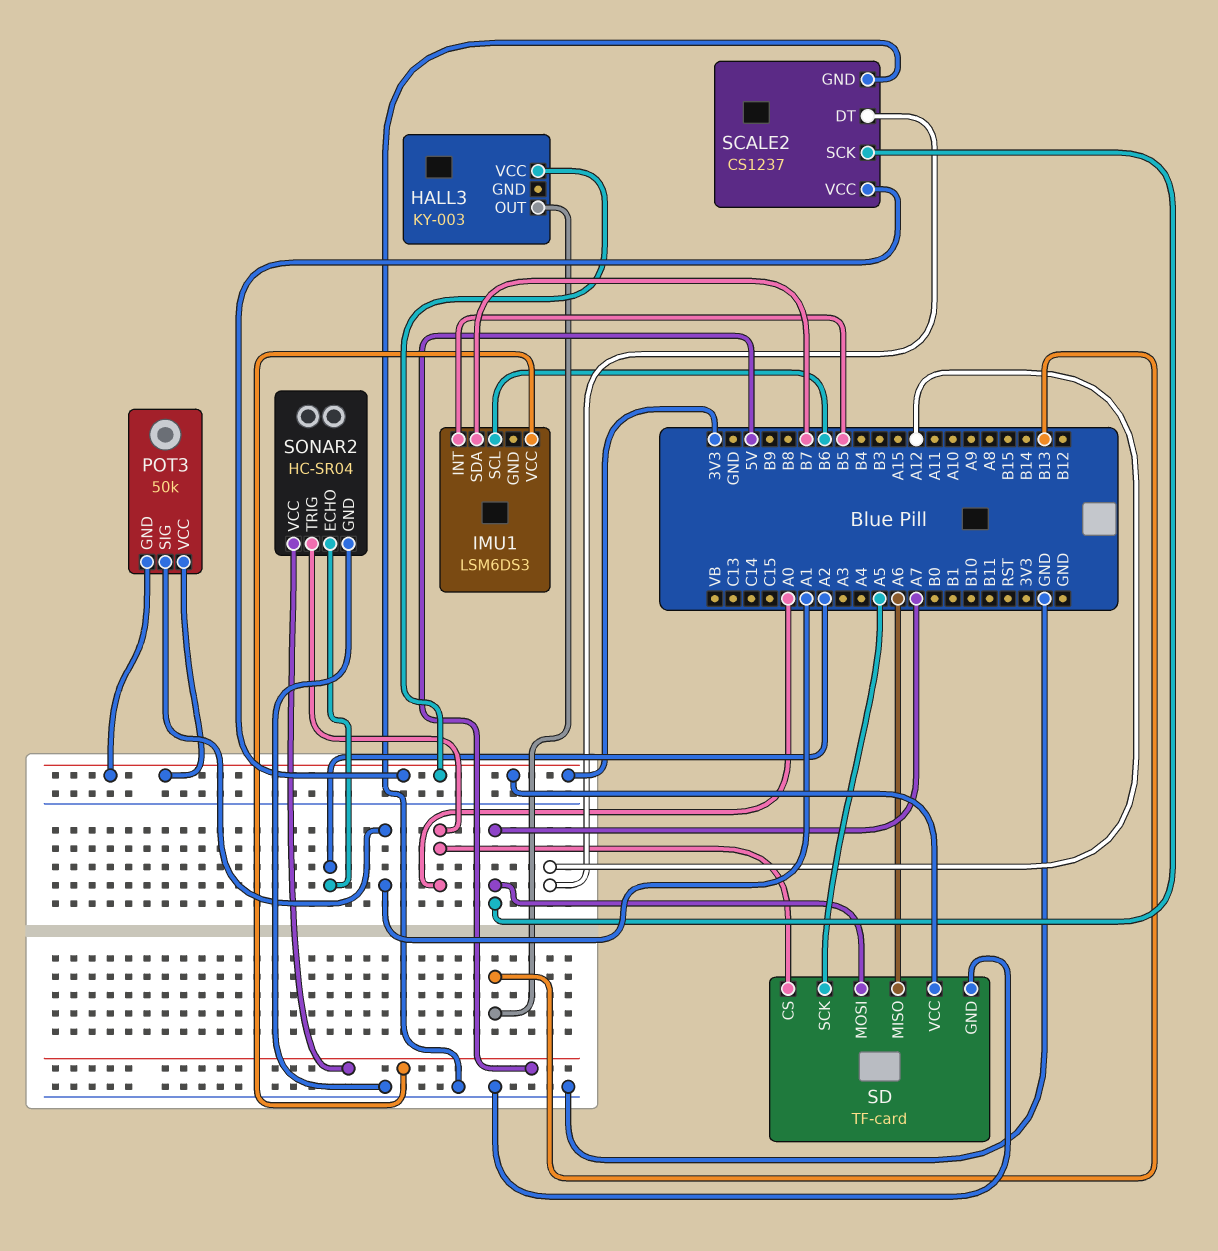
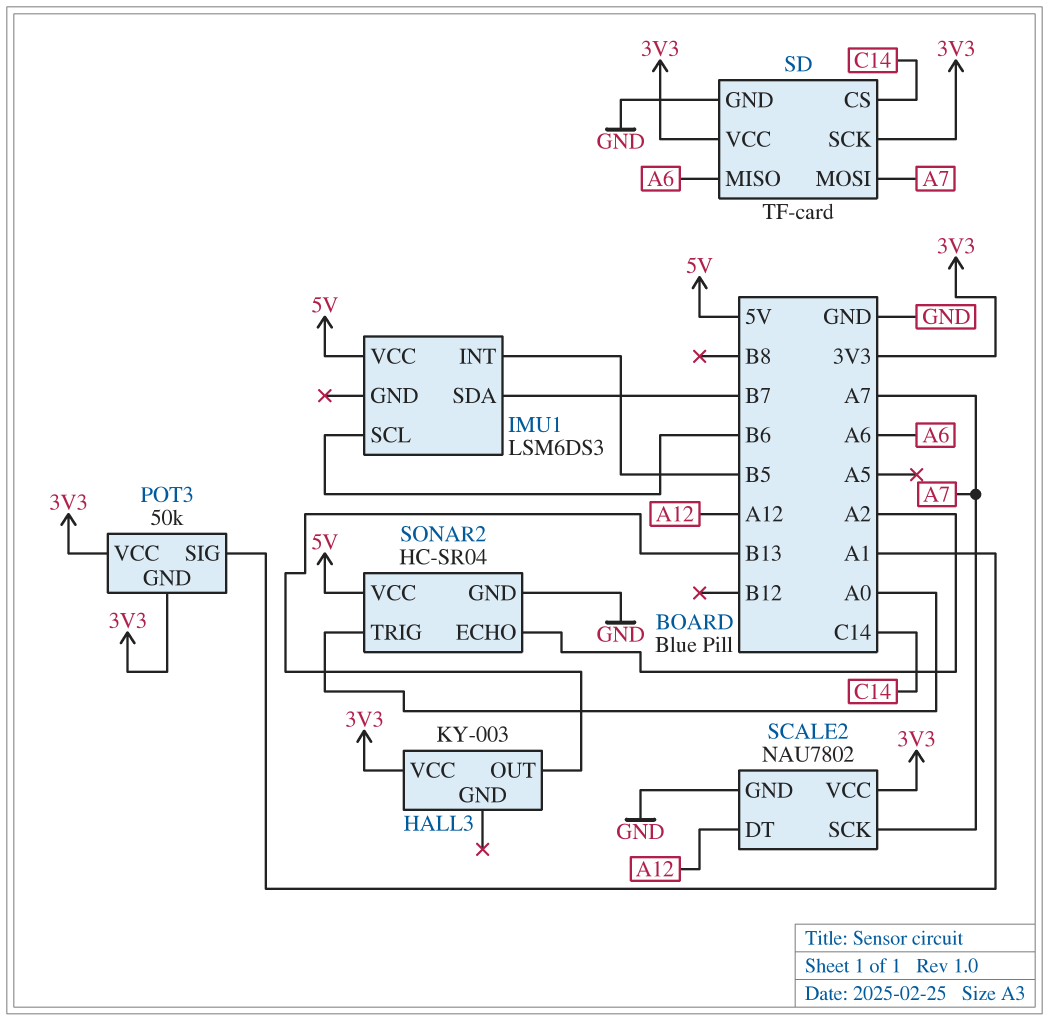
SCALE2: CS1237 -> NAU7802
SD pin CS: A0 -> C14
SD pin SCK: A5 -> 3V3

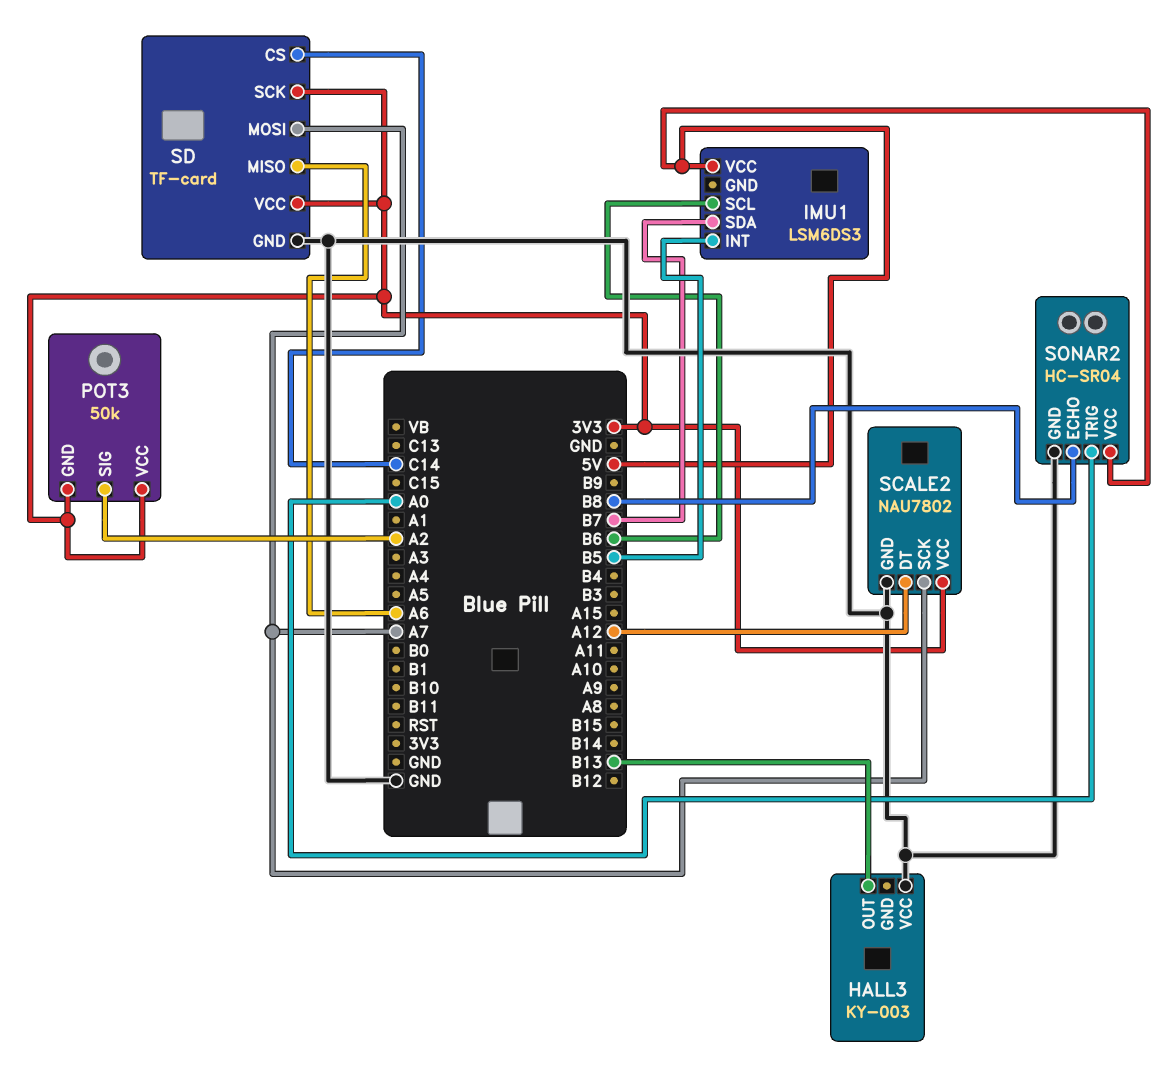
HALL3 pin VCC: 3V3 -> GND
POT3 pin SIG: A1 -> A2
SONAR2 pin ECHO: A2 -> B8

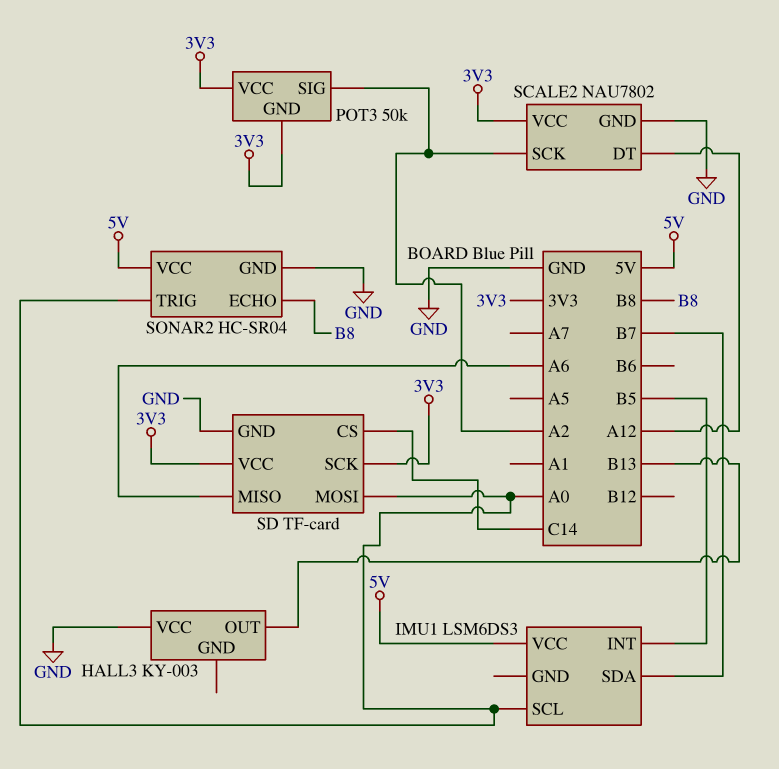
IMU1 pin SCL: B6 -> A0
SCALE2 pin SCK: A7 -> A2
SD pin MOSI: A7 -> A0

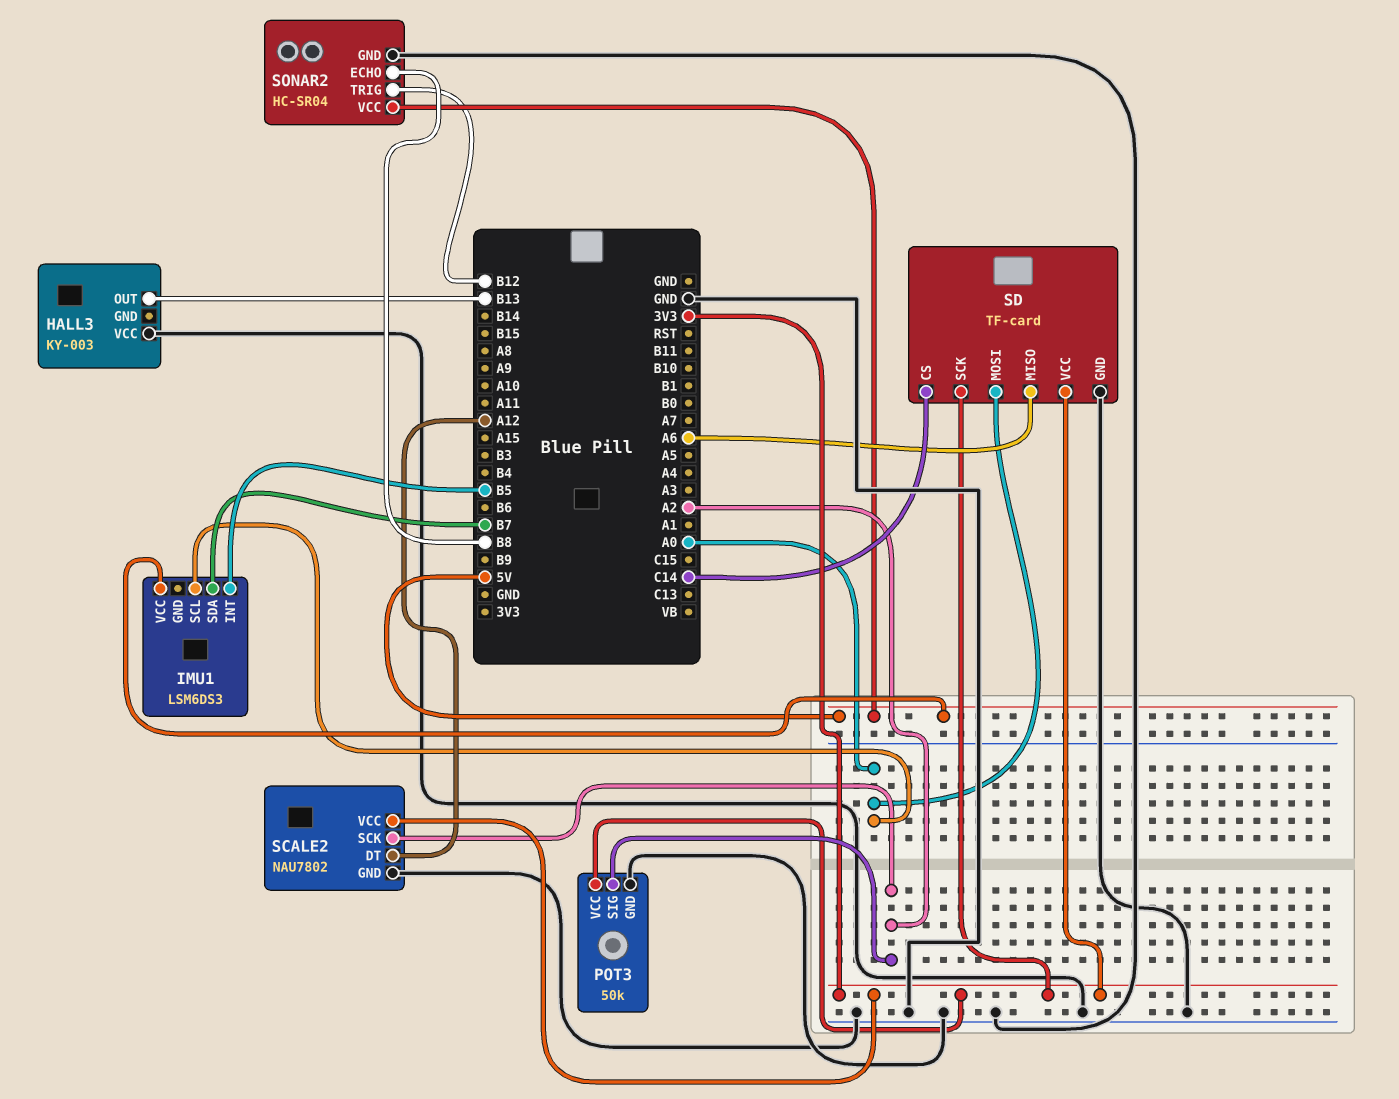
POT3 pin GND: 3V3 -> GND
SONAR2 pin TRIG: A0 -> B12

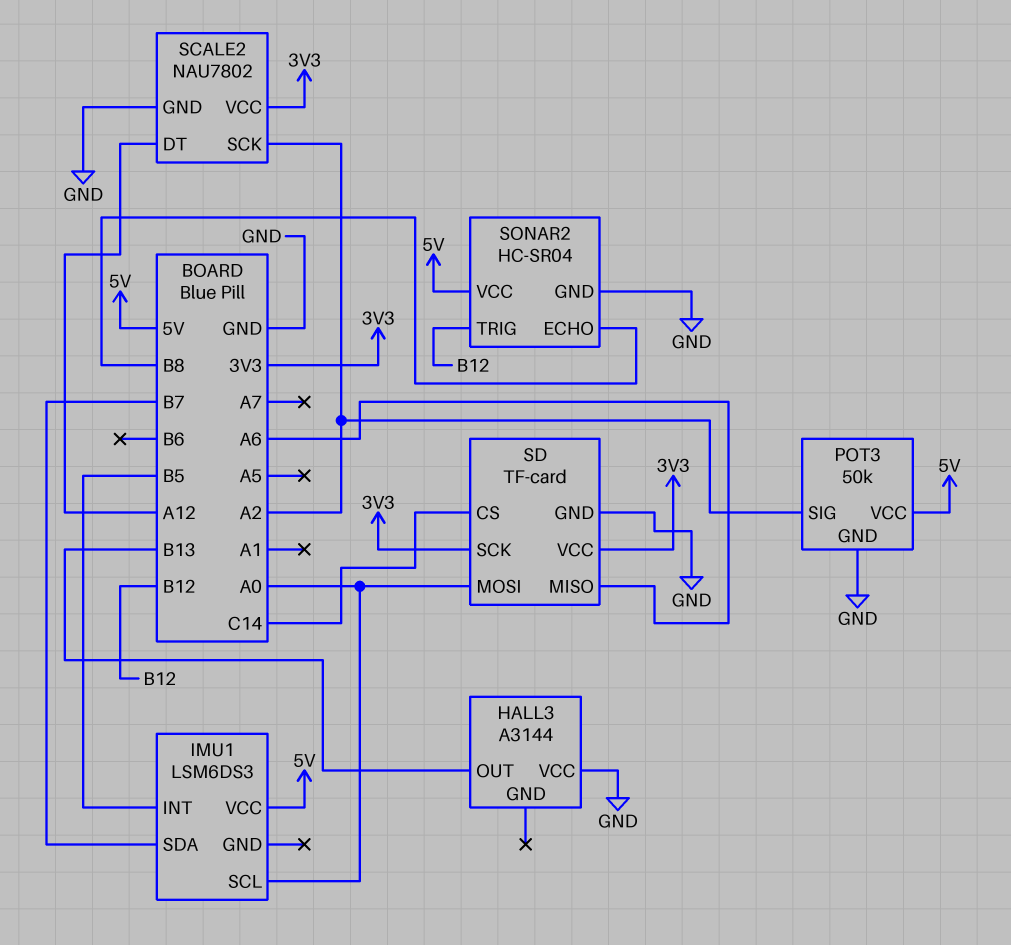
HALL3: KY-003 -> A3144
POT3 pin VCC: 3V3 -> 5V

